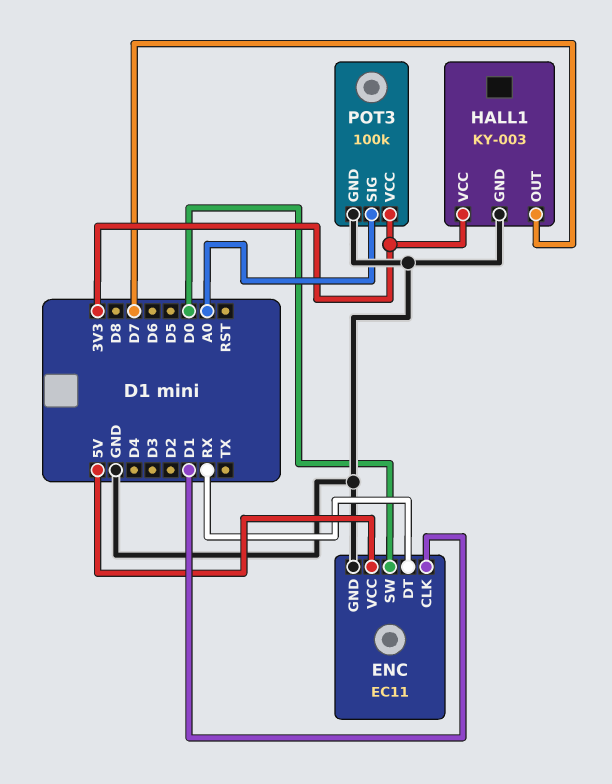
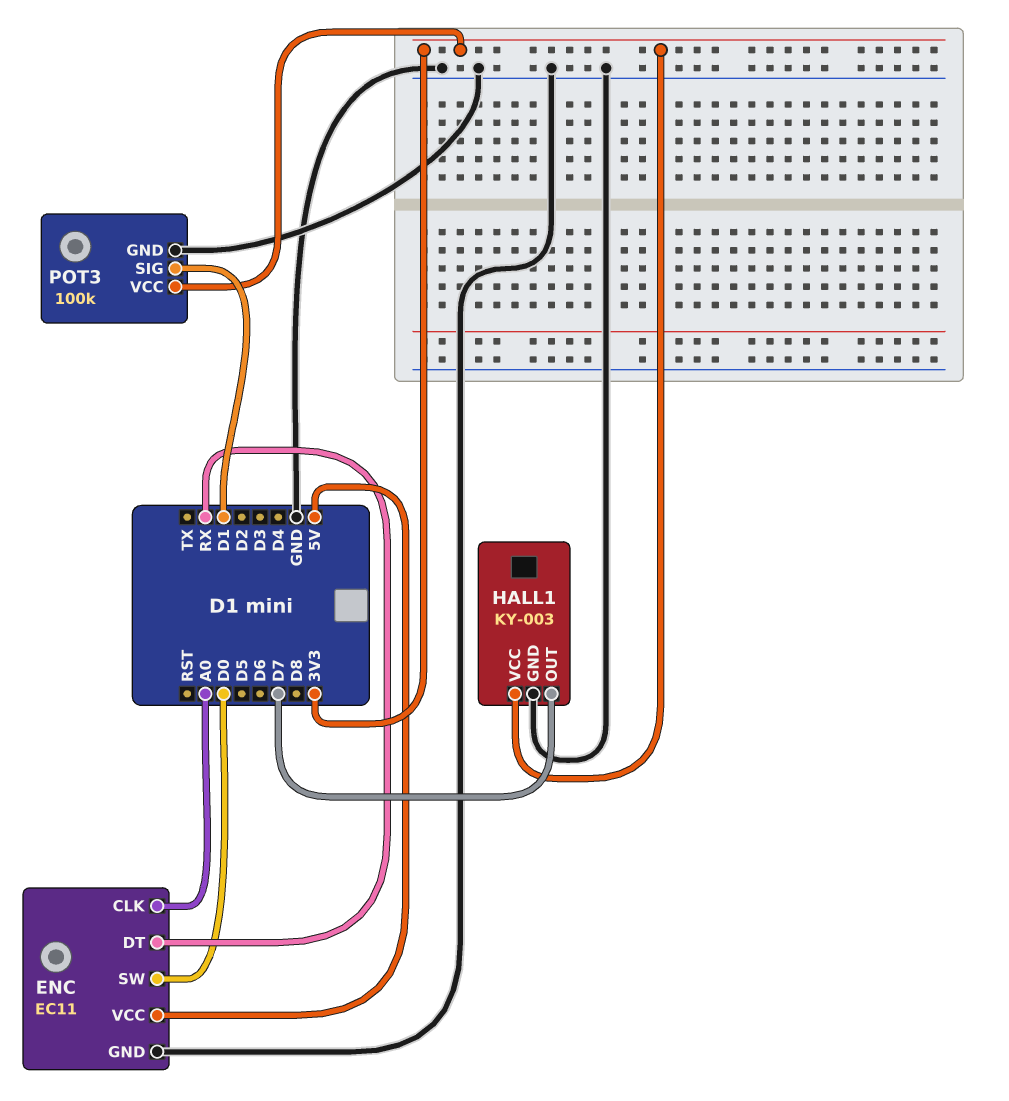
ENC pin CLK: D1 -> A0
POT3 pin SIG: A0 -> D1

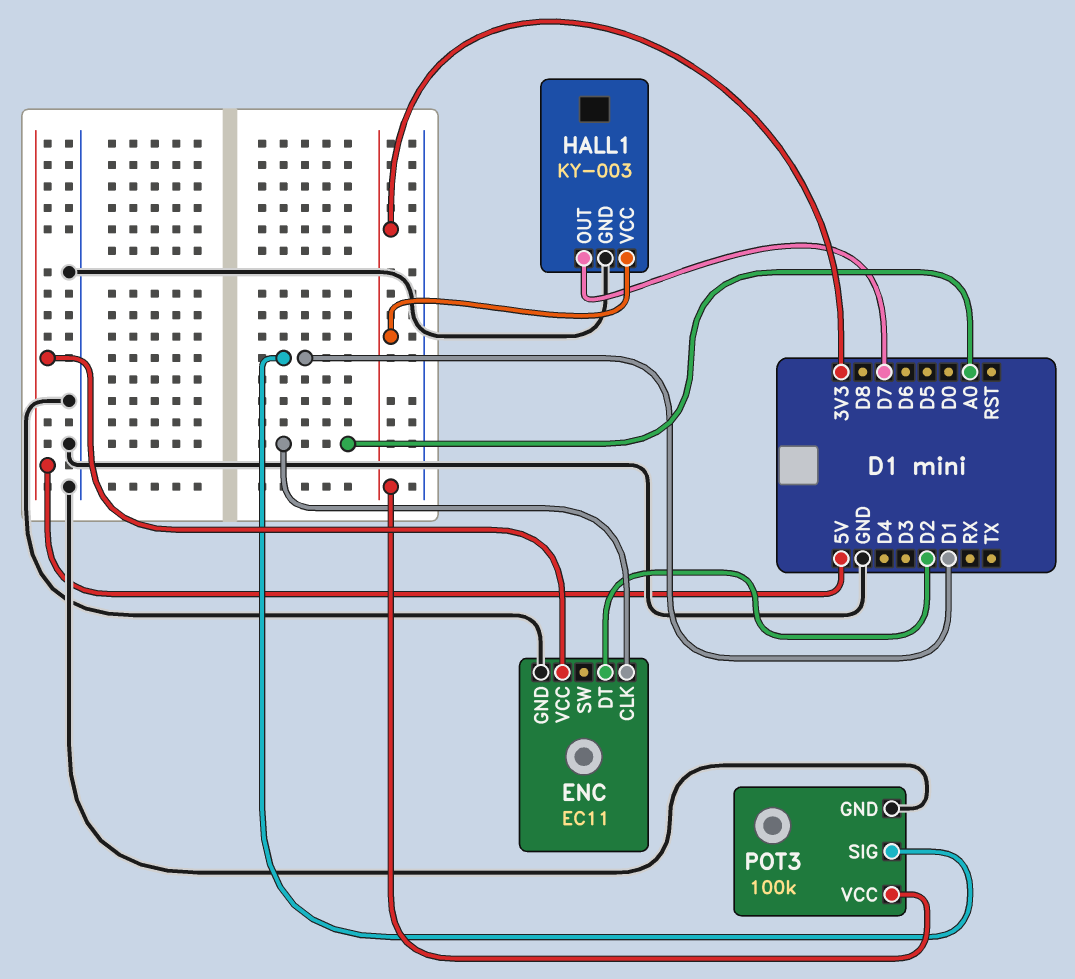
ENC pin DT: RX -> D2
ENC pin SW: D0 -> none

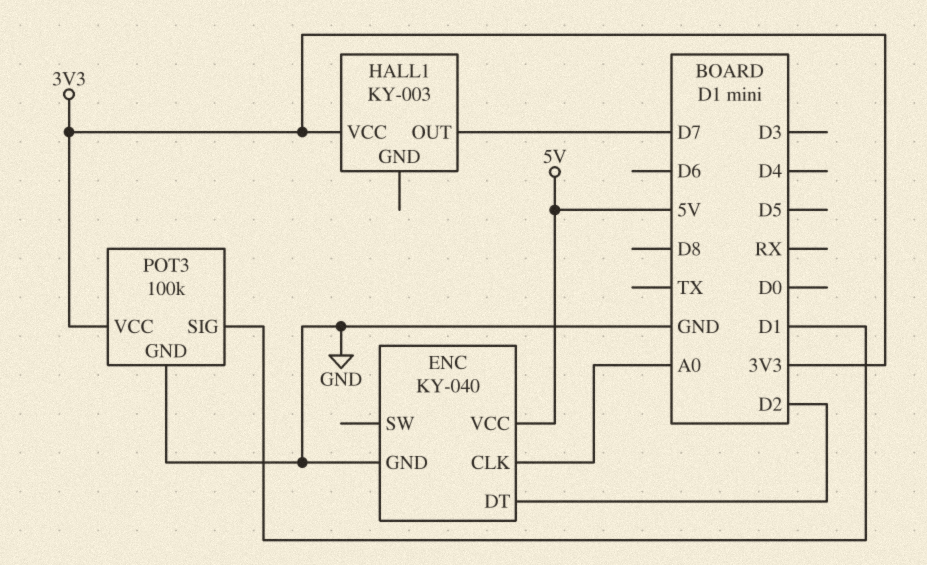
ENC: EC11 -> KY-040
HALL1 pin GND: GND -> none

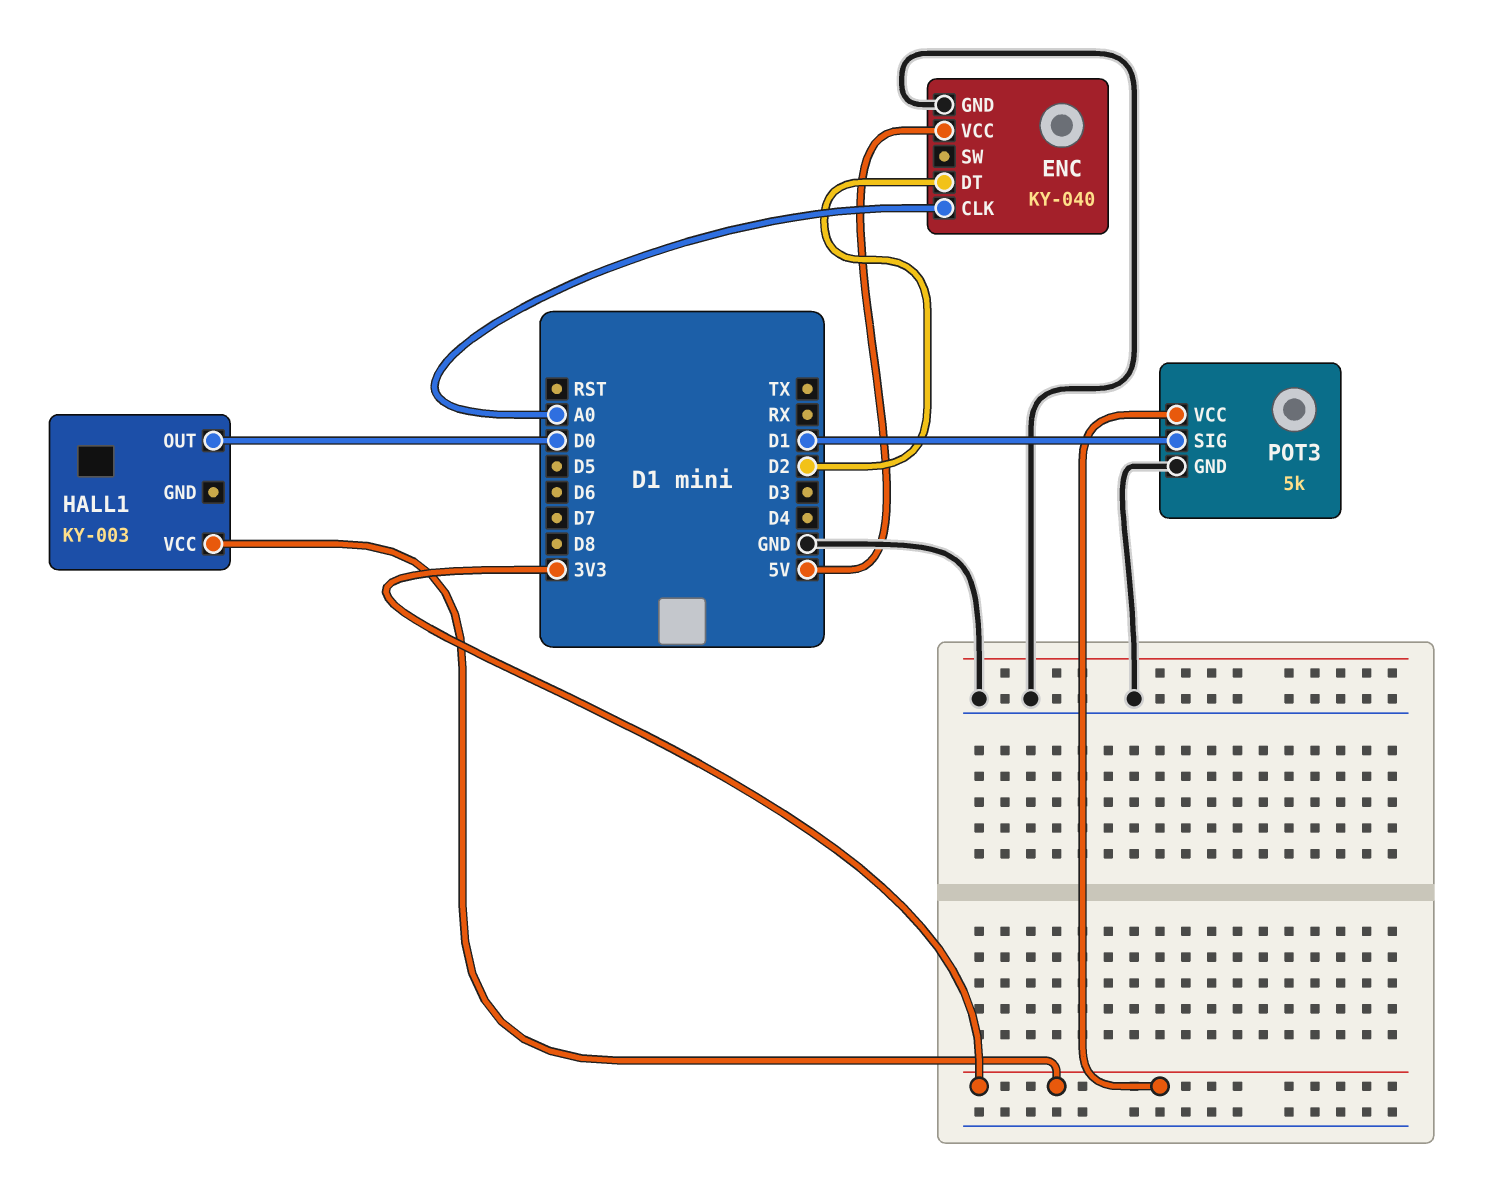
HALL1 pin OUT: D7 -> D0
POT3: 100k -> 5k

